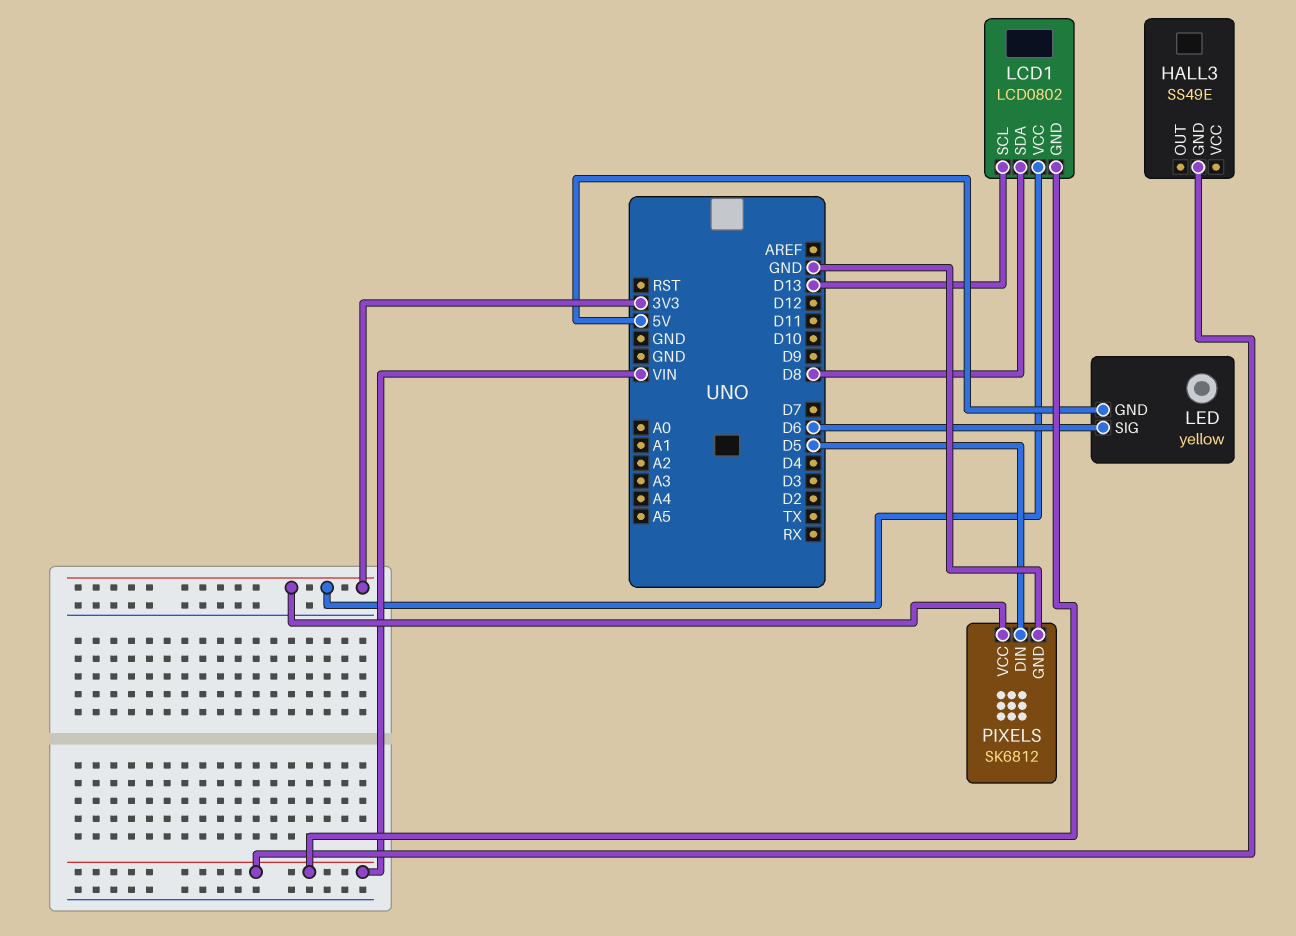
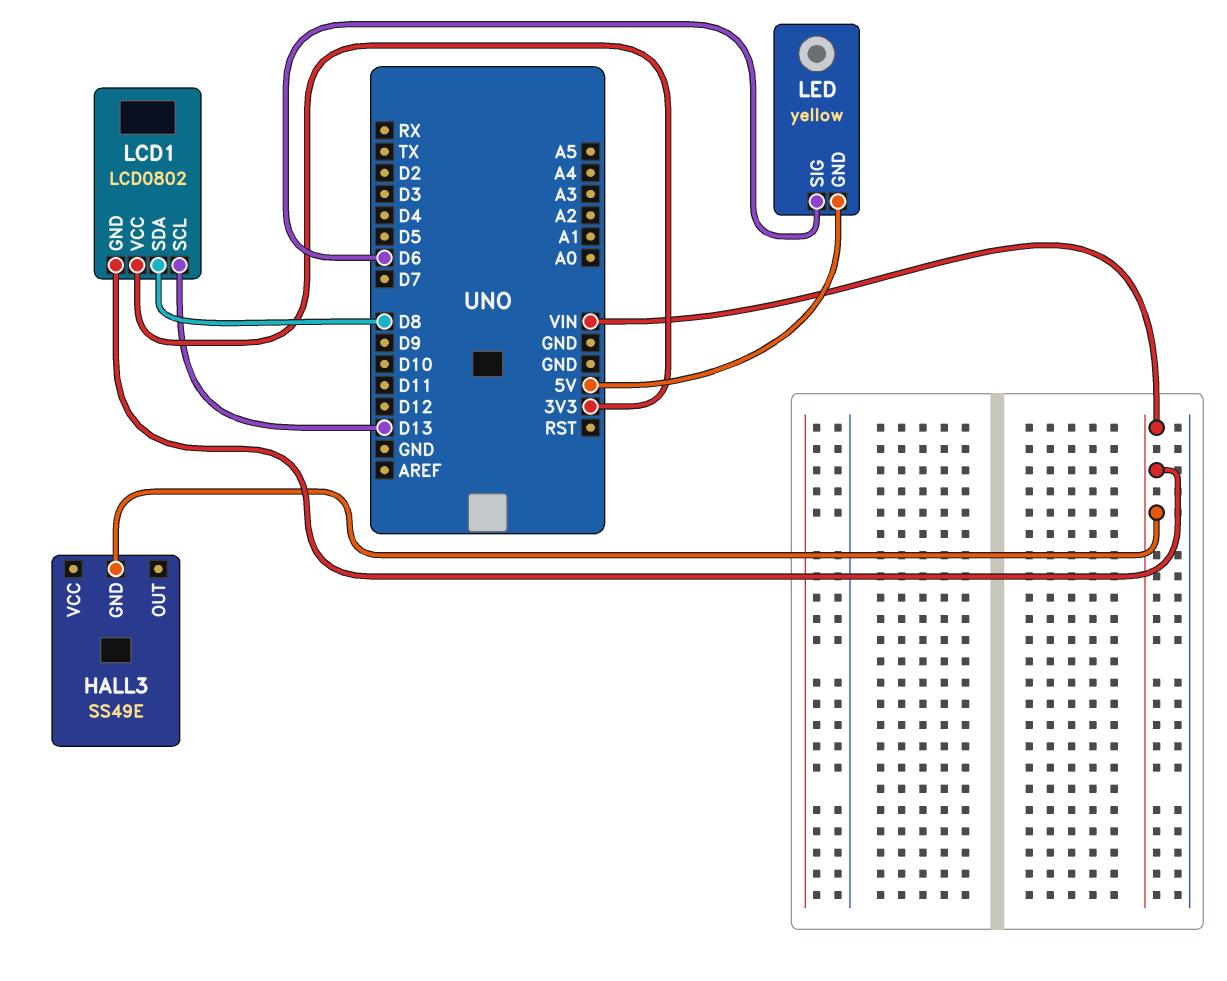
PIXELS: SK6812 -> none
PIXELS pin DIN: D5 -> none
PIXELS pin GND: GND -> none
PIXELS pin VCC: 3V3 -> none

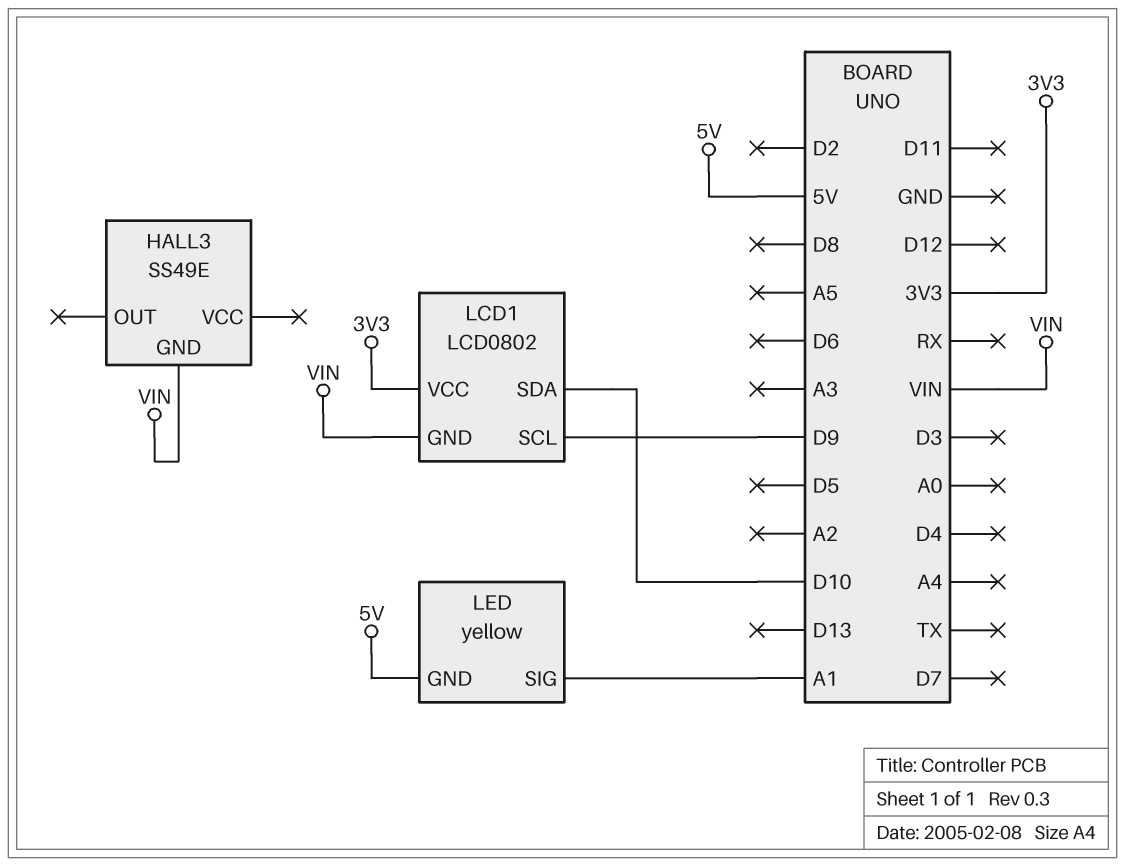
LCD1 pin SCL: D13 -> D9
LCD1 pin SDA: D8 -> D10
LED pin SIG: D6 -> A1

